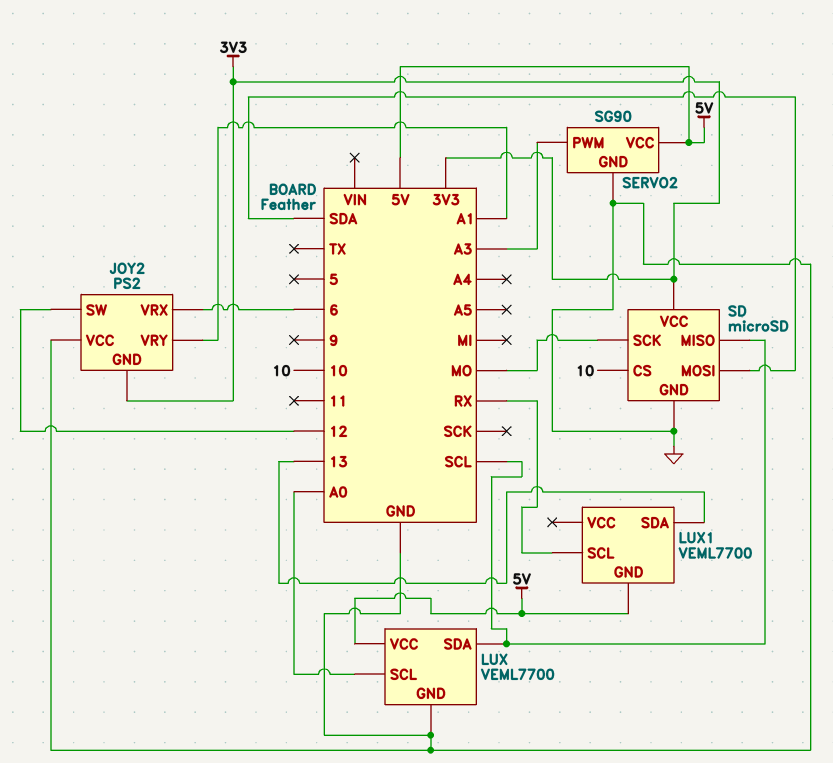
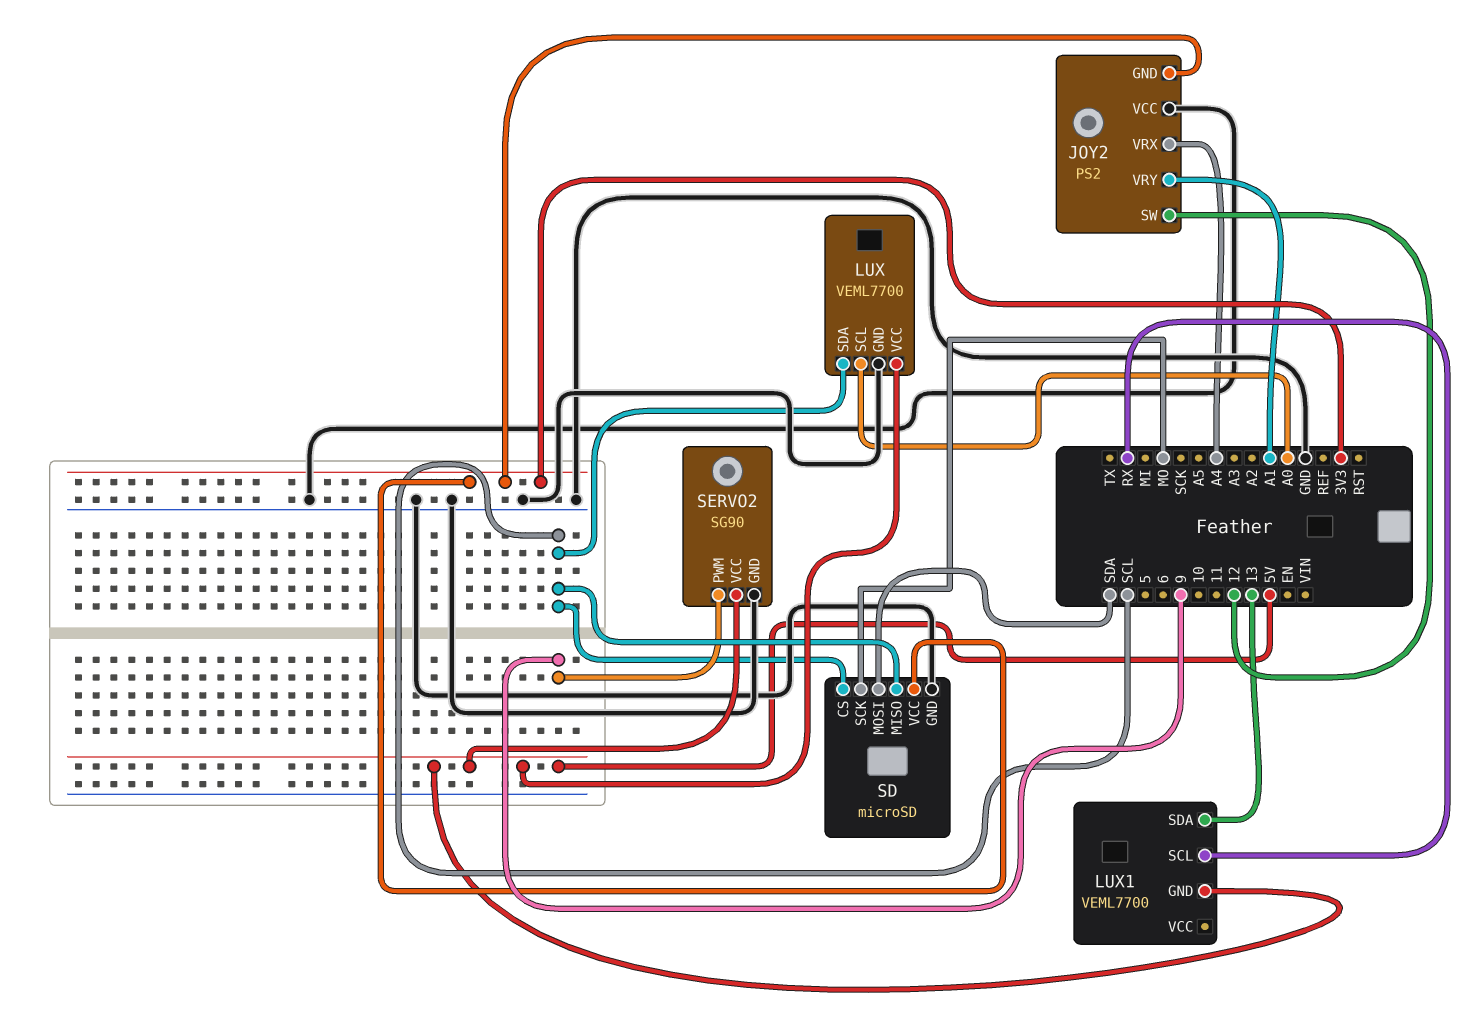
JOY2 pin VRX: 6 -> A4
SD pin CS: 10 -> SCL
SERVO2 pin PWM: A3 -> 9

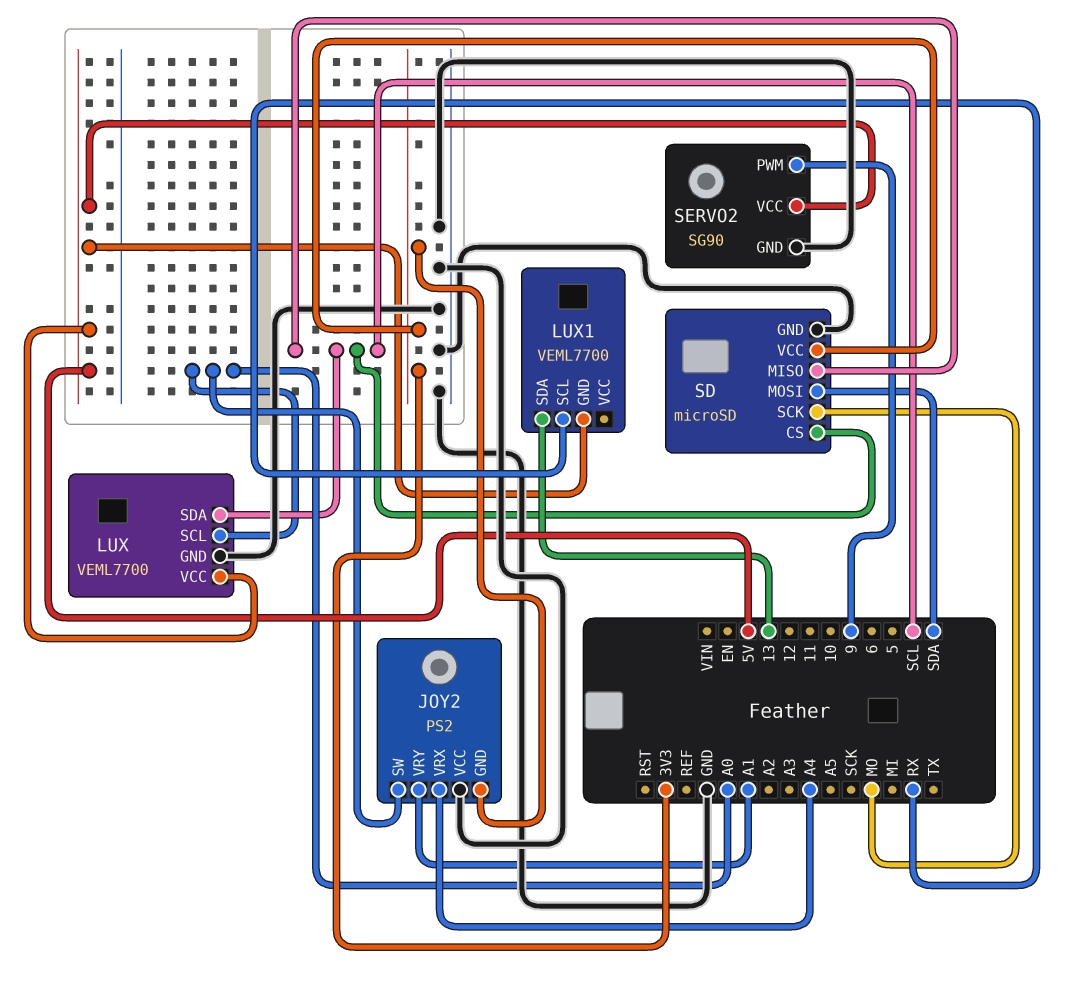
JOY2 pin SW: 12 -> A0

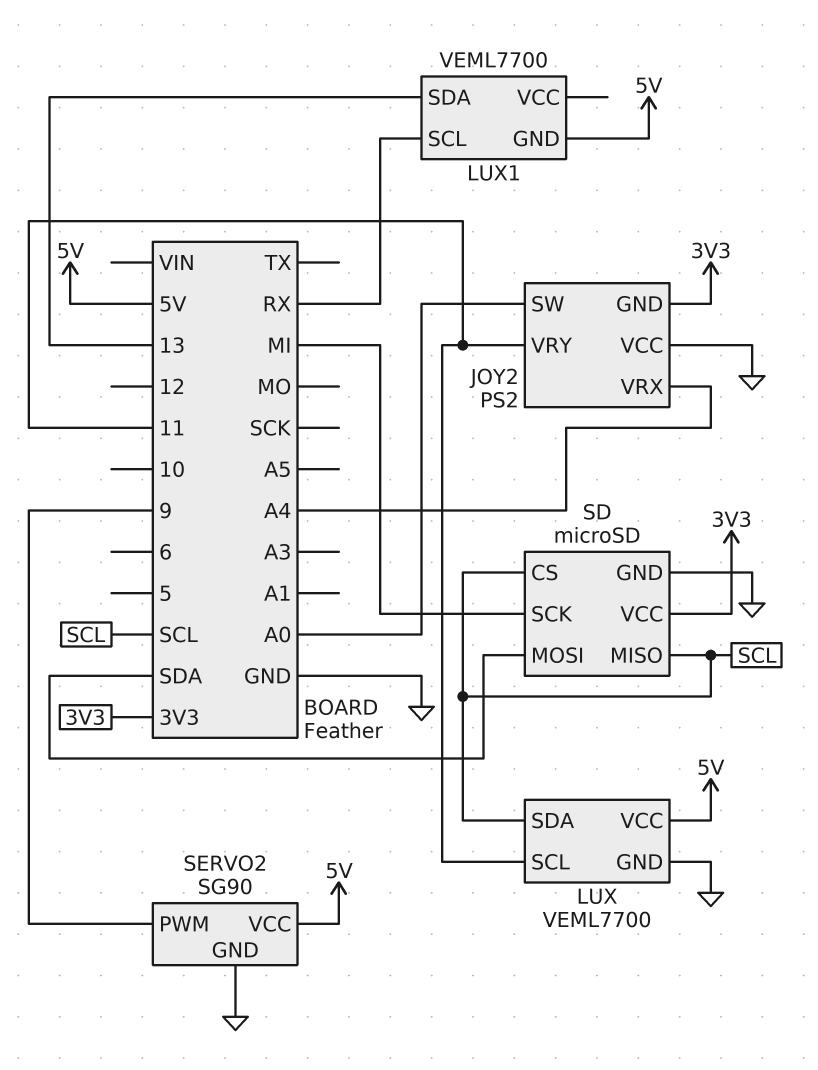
JOY2 pin VRY: A1 -> 11
LUX pin SCL: A0 -> 11
SD pin SCK: MO -> MI

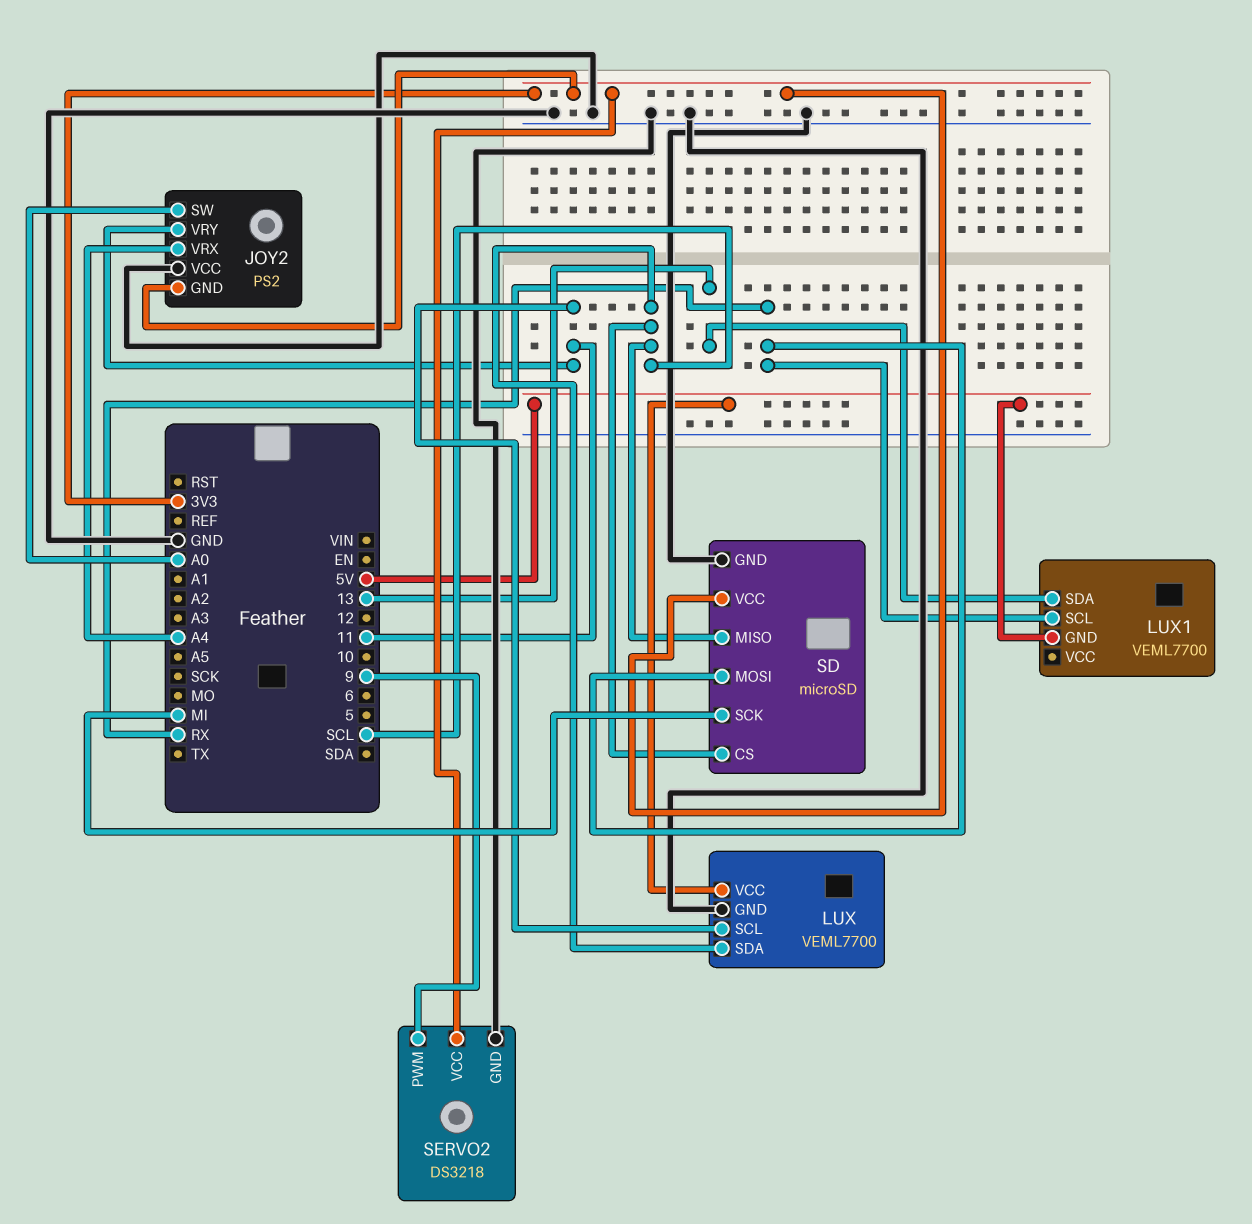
SD pin MOSI: SDA -> RX
SERVO2: SG90 -> DS3218
SERVO2 pin VCC: 5V -> 3V3

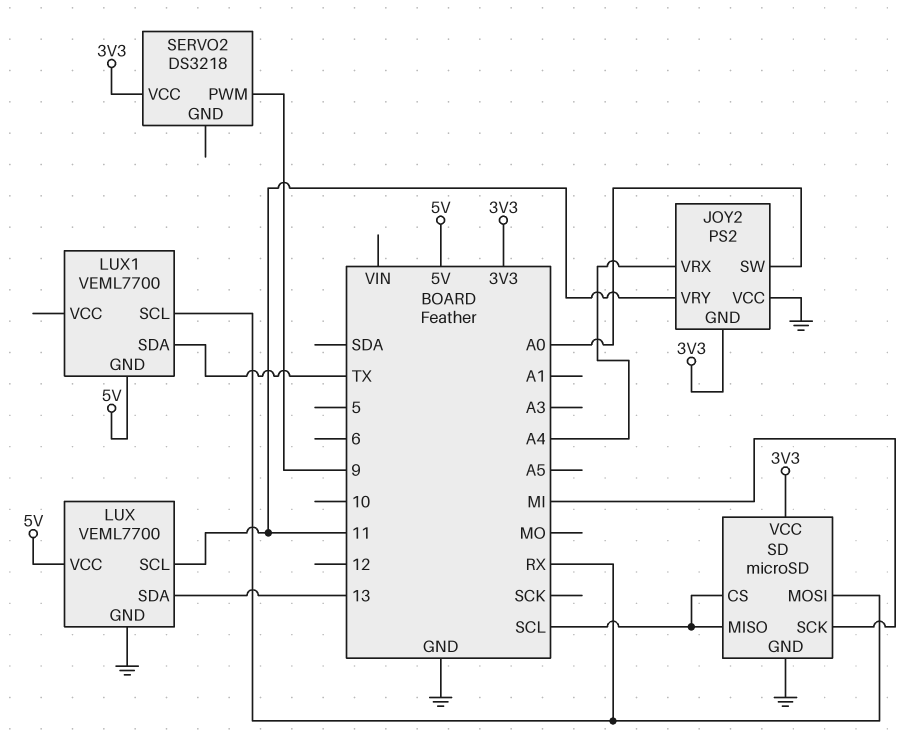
LUX pin SDA: SCL -> 13
LUX1 pin SDA: 13 -> TX
SERVO2 pin GND: GND -> none

